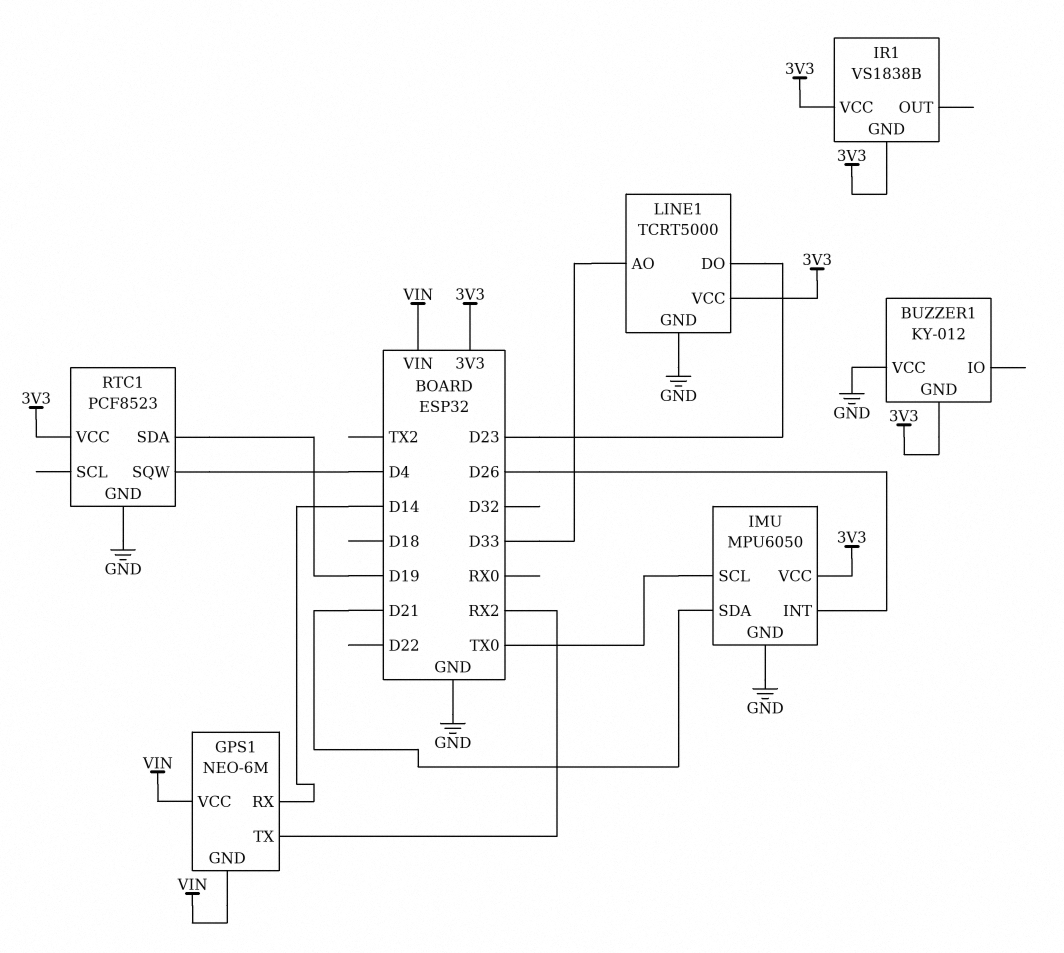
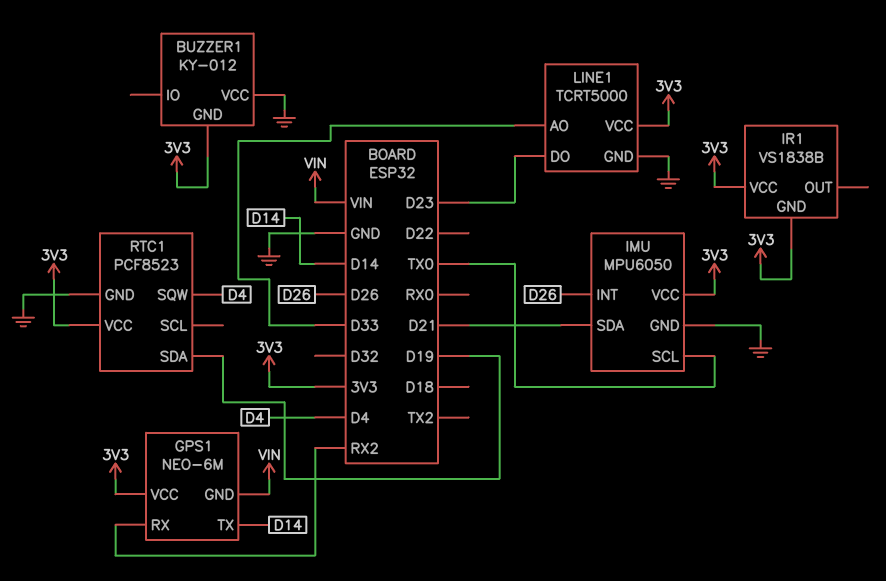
GPS1 pin RX: D14 -> RX2
GPS1 pin TX: RX2 -> D14
GPS1 pin VCC: VIN -> 3V3

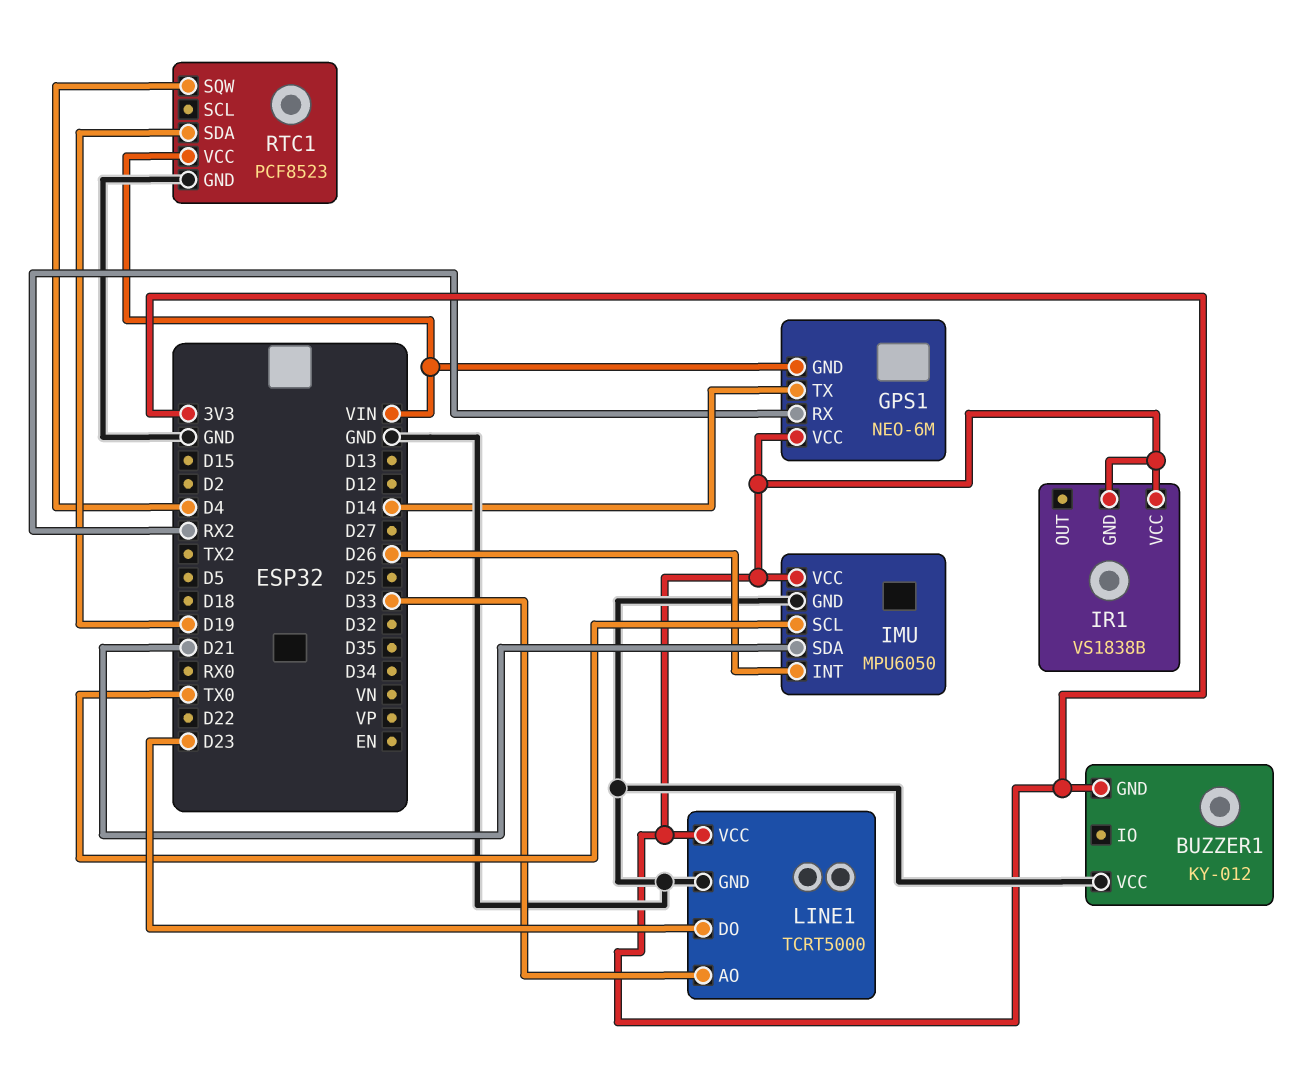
RTC1 pin VCC: 3V3 -> VIN

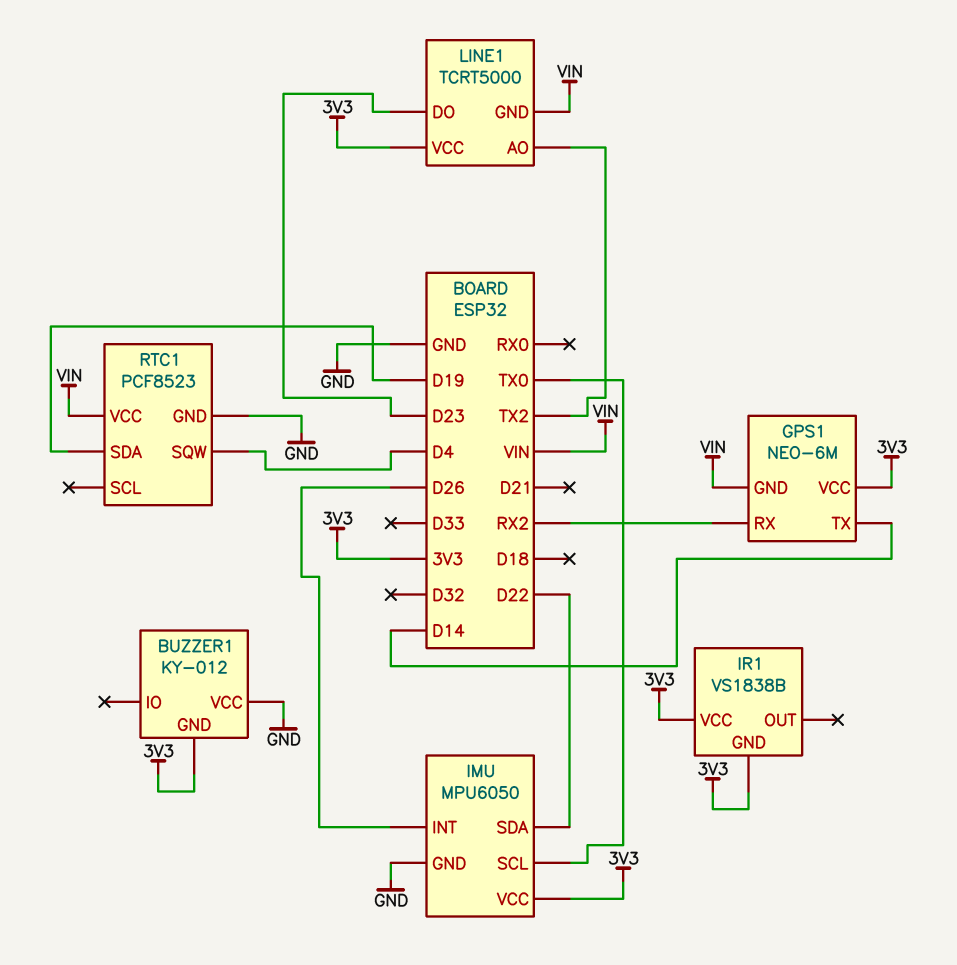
IMU pin SDA: D21 -> D22
LINE1 pin AO: D33 -> TX2
LINE1 pin GND: GND -> VIN

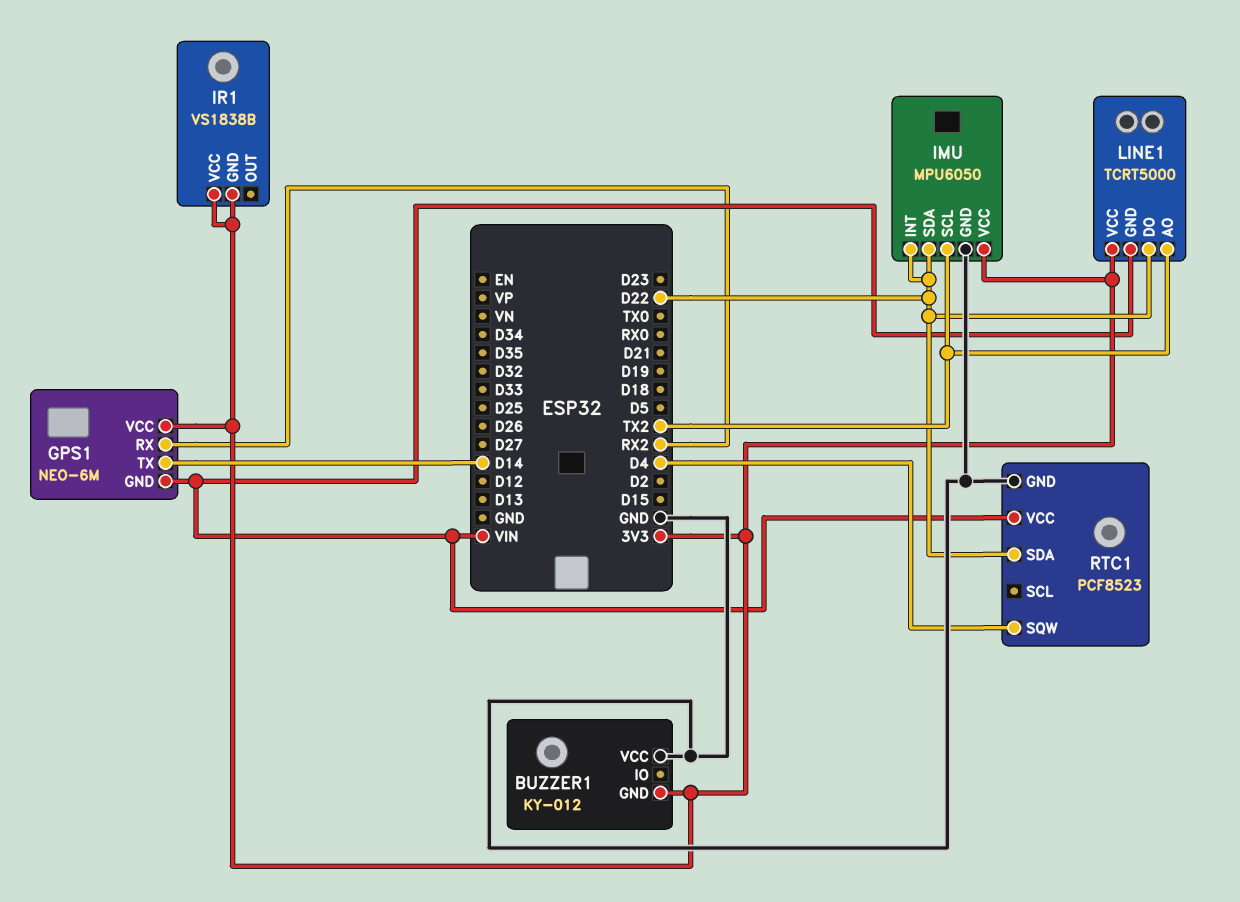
IMU pin INT: D26 -> D22
IMU pin SCL: TX0 -> TX2
LINE1 pin DO: D23 -> D22
RTC1 pin SDA: D19 -> D22

